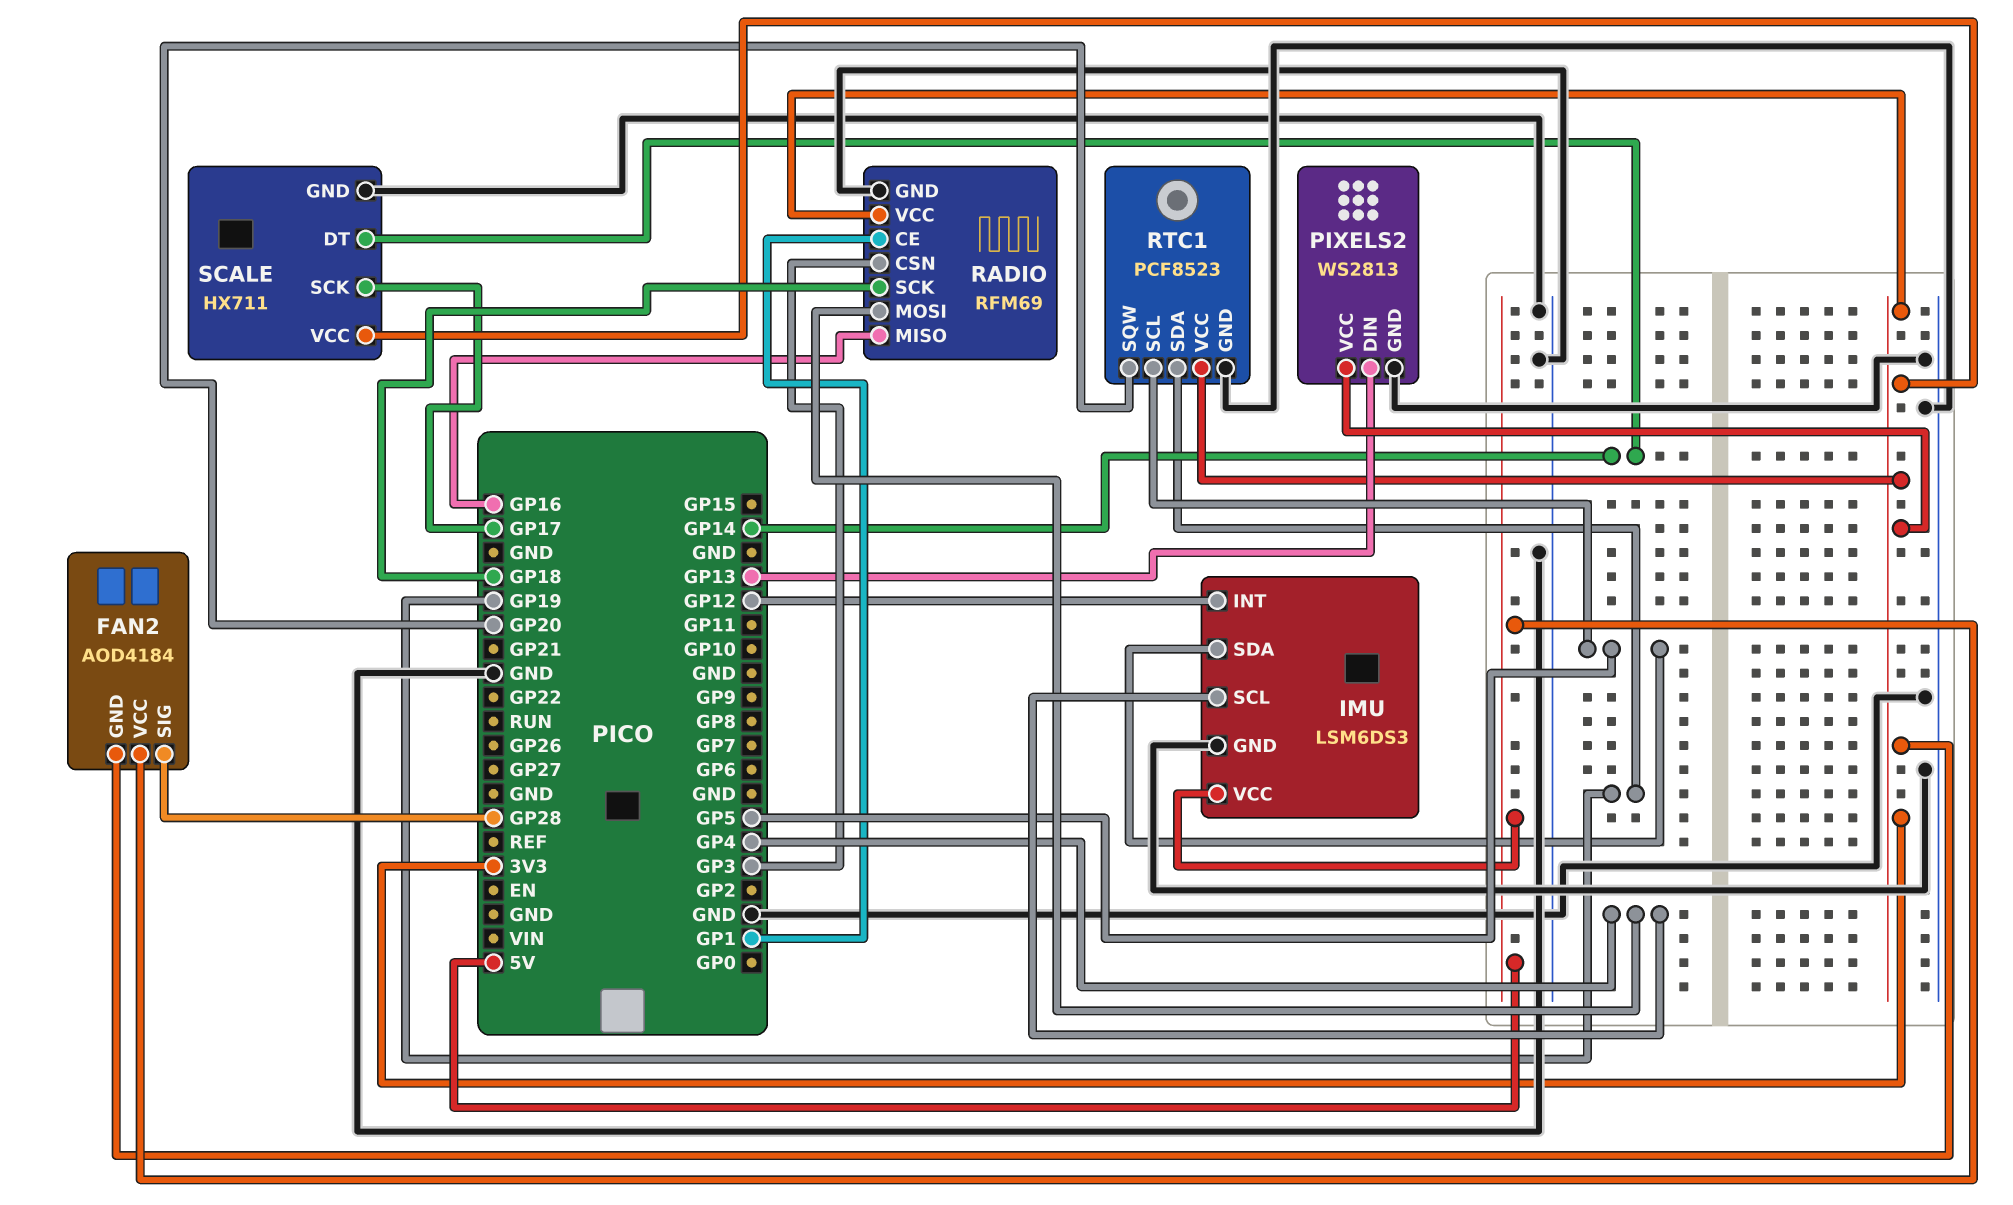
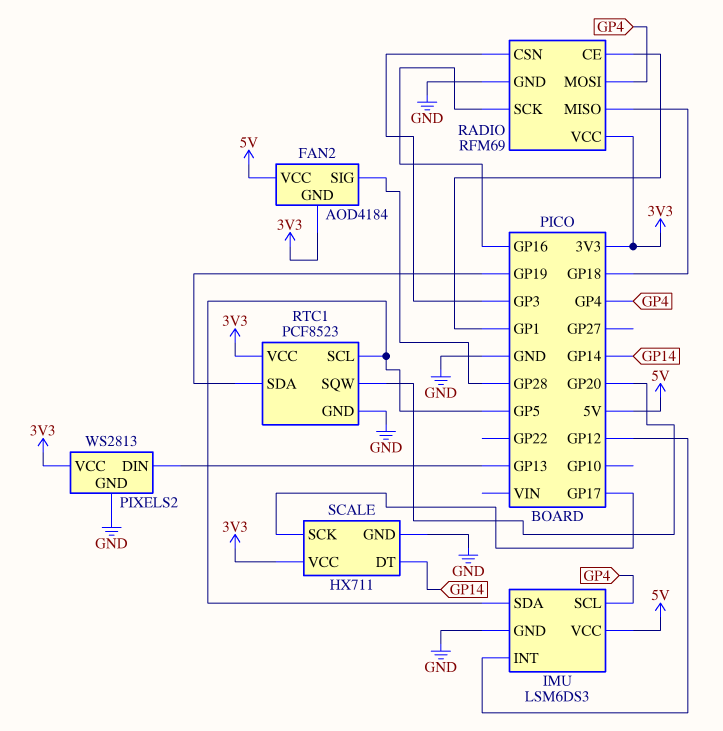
RADIO pin MISO: GP16 -> GP18
RADIO pin SCK: GP18 -> GP16

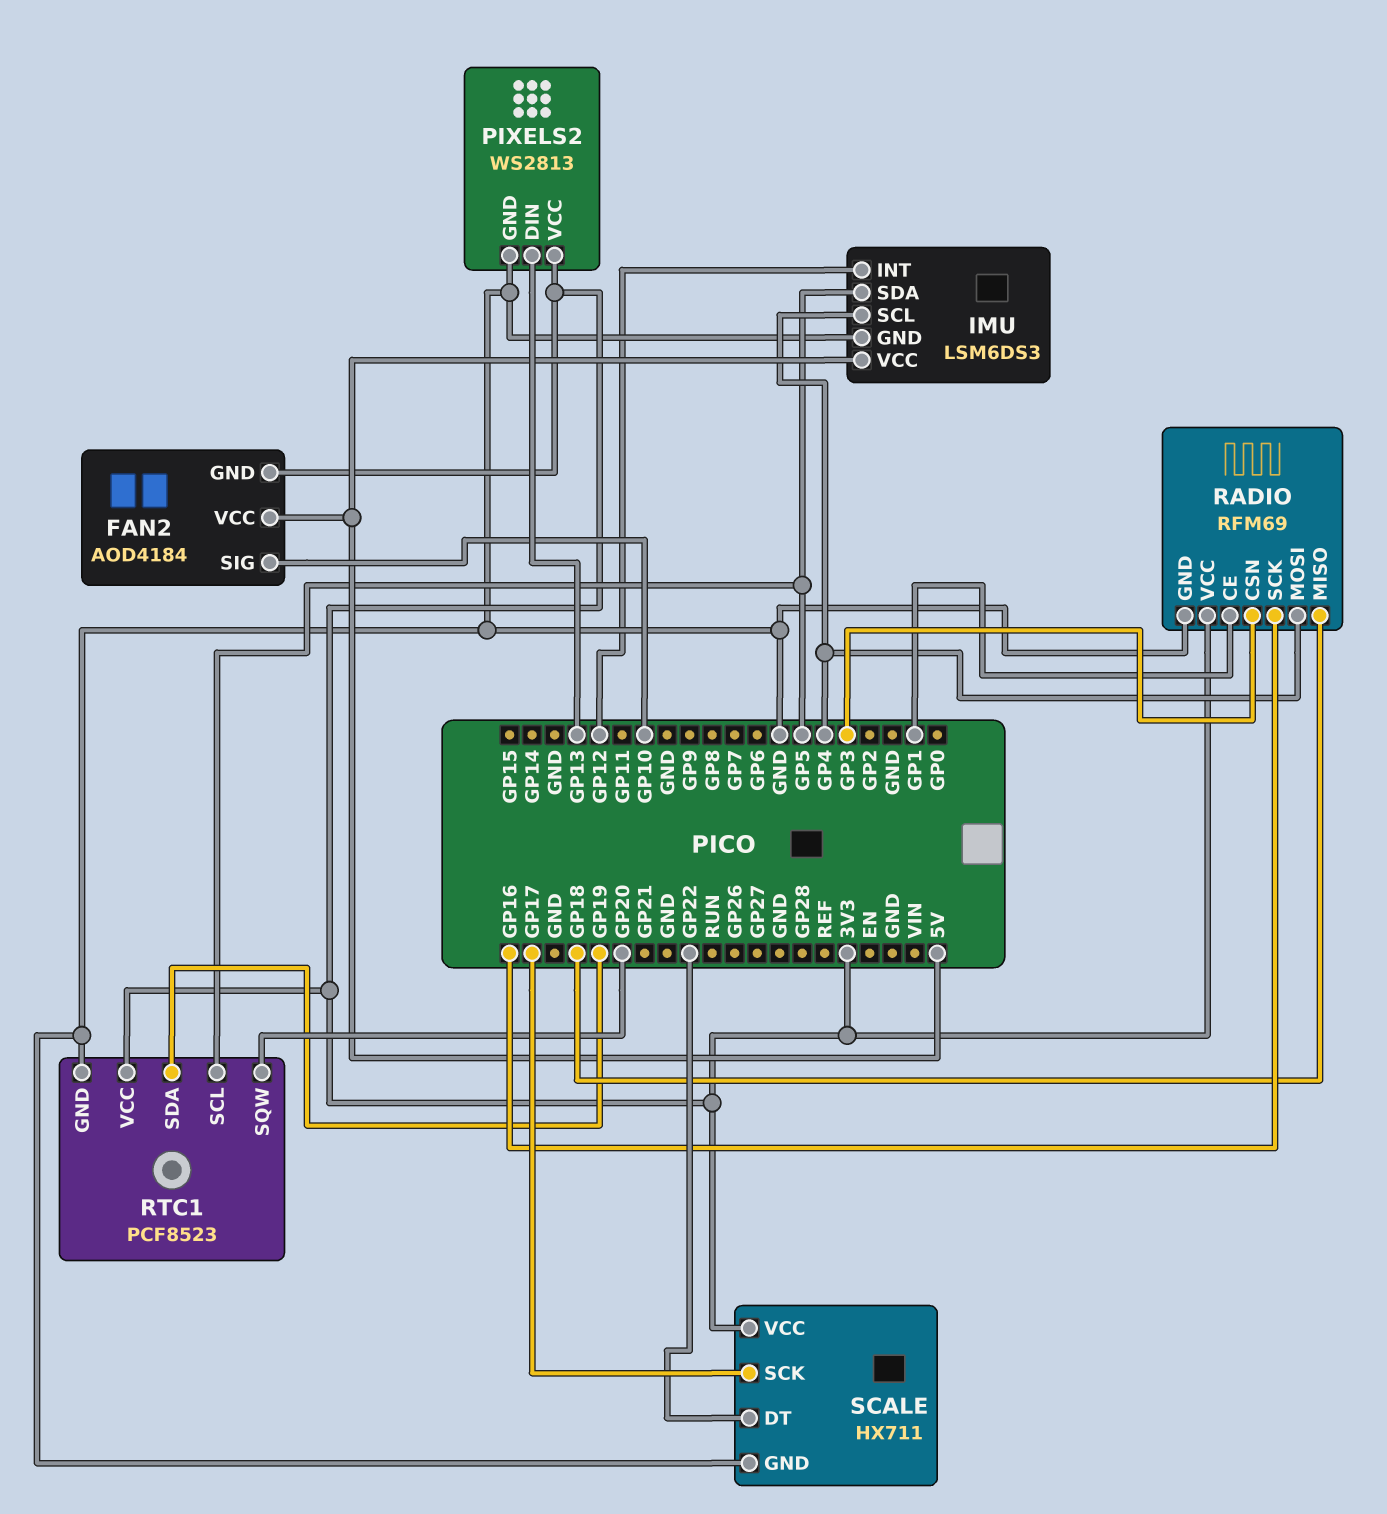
FAN2 pin SIG: GP28 -> GP10
SCALE pin DT: GP14 -> GP22

